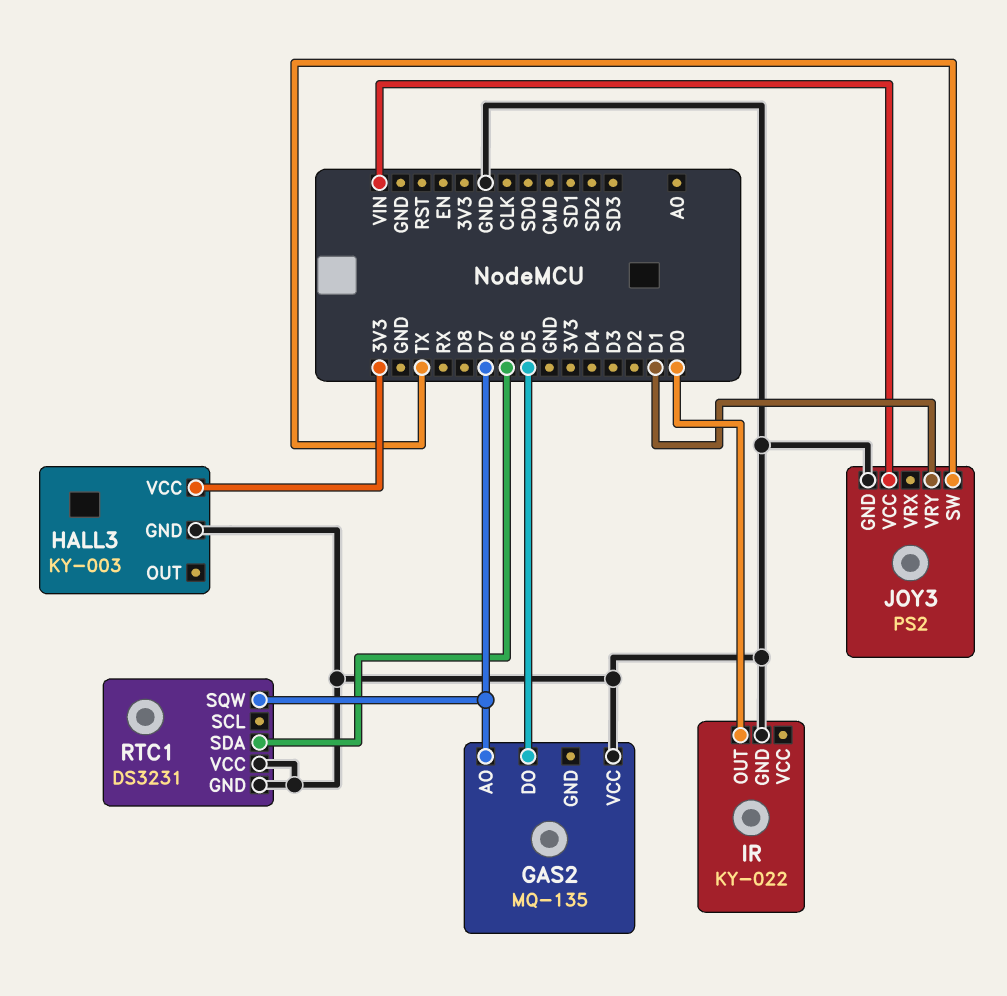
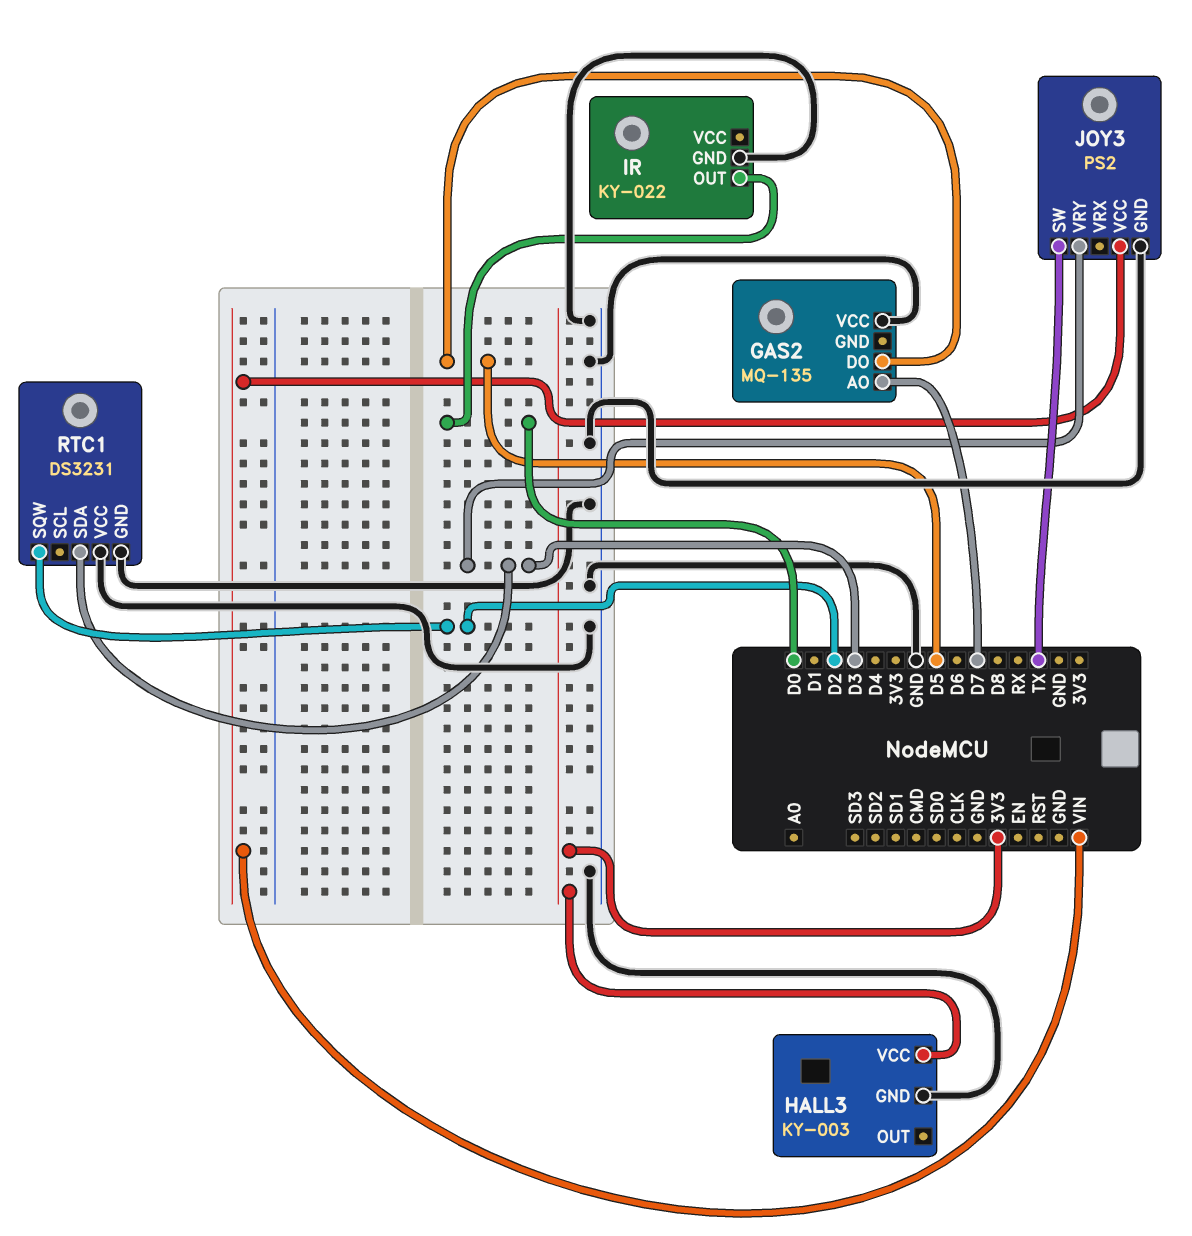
JOY3 pin VRY: D1 -> D3
RTC1 pin SDA: D6 -> D3
RTC1 pin SQW: D7 -> D2

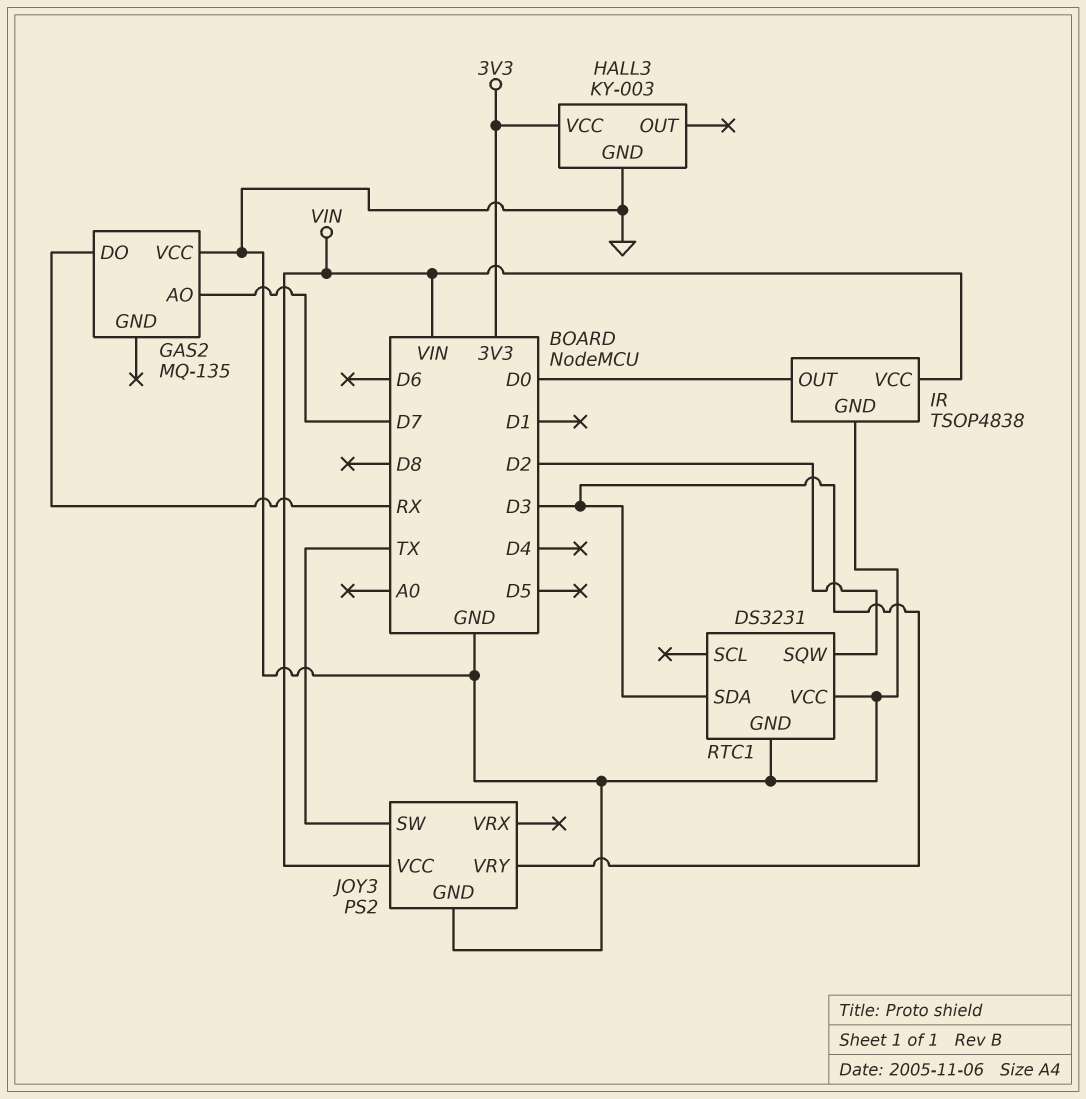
GAS2 pin DO: D5 -> RX
IR: KY-022 -> TSOP4838
IR pin VCC: none -> VIN

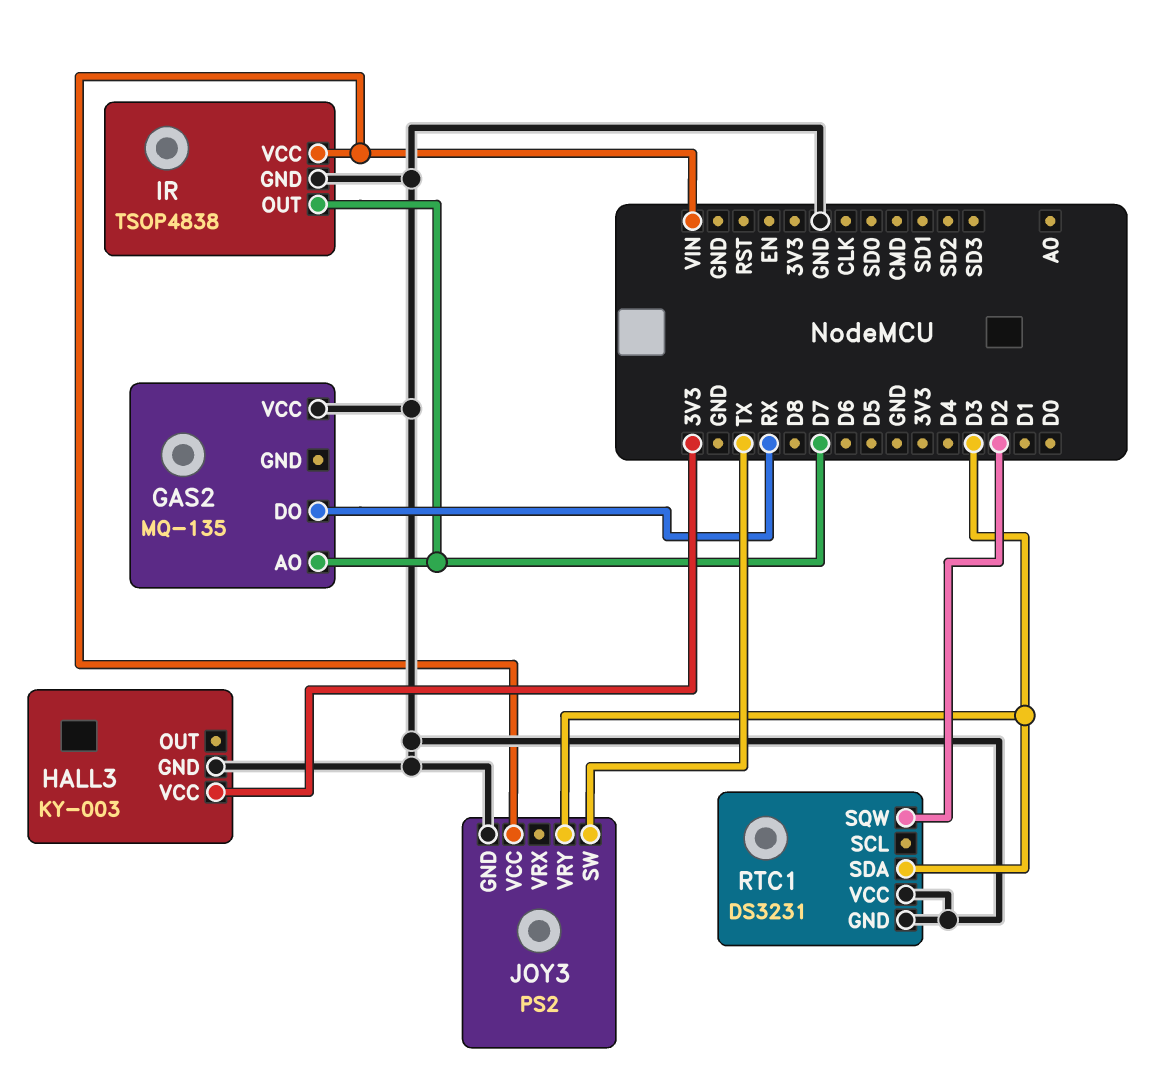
IR pin OUT: D0 -> D7

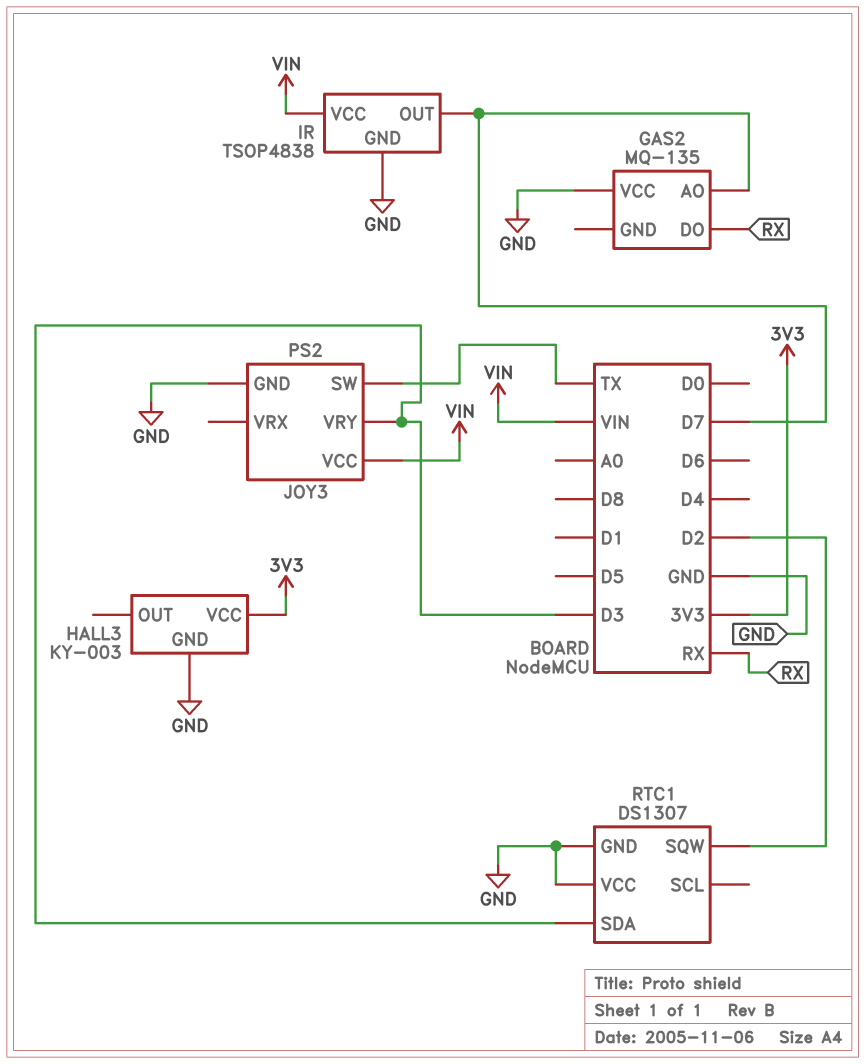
RTC1: DS3231 -> DS1307

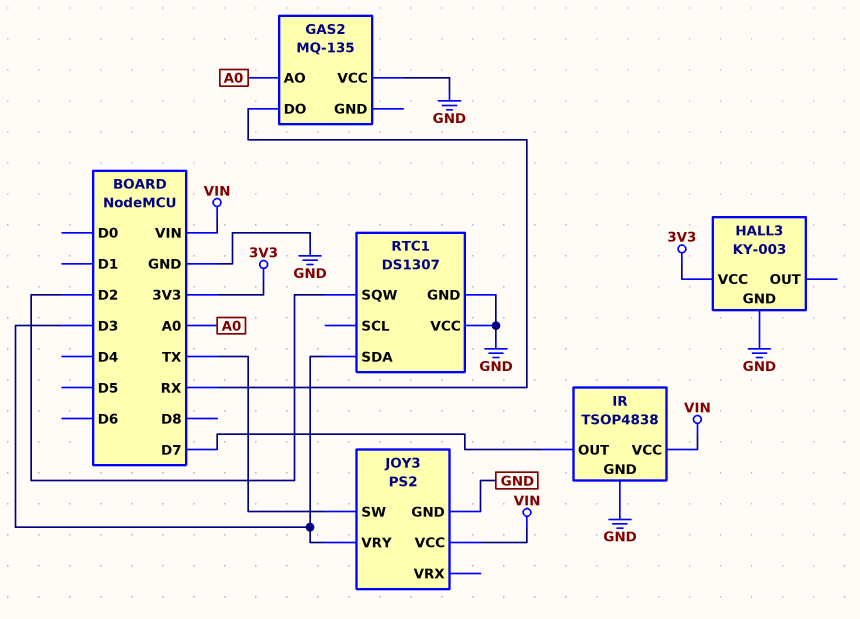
GAS2 pin AO: D7 -> A0

